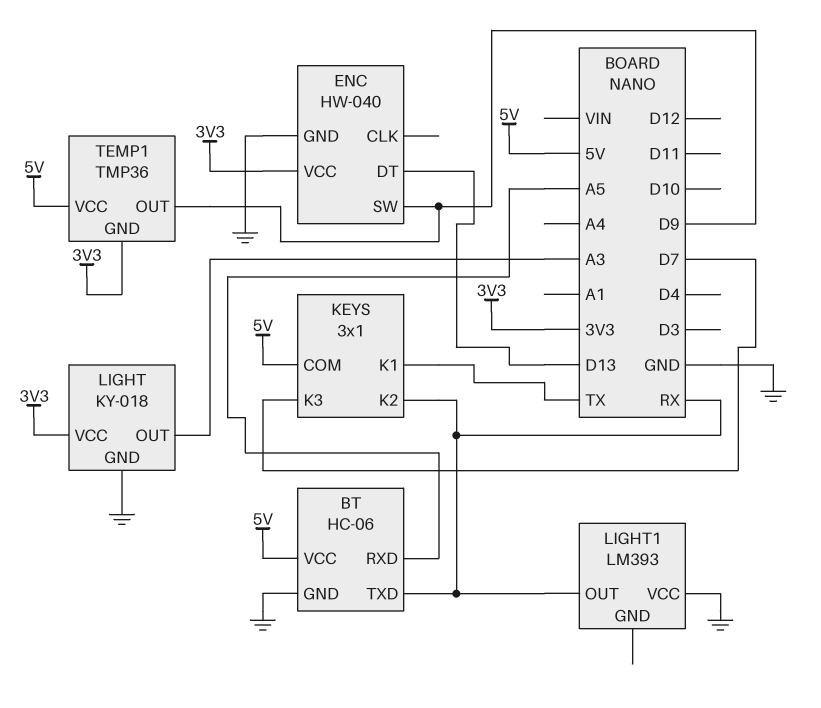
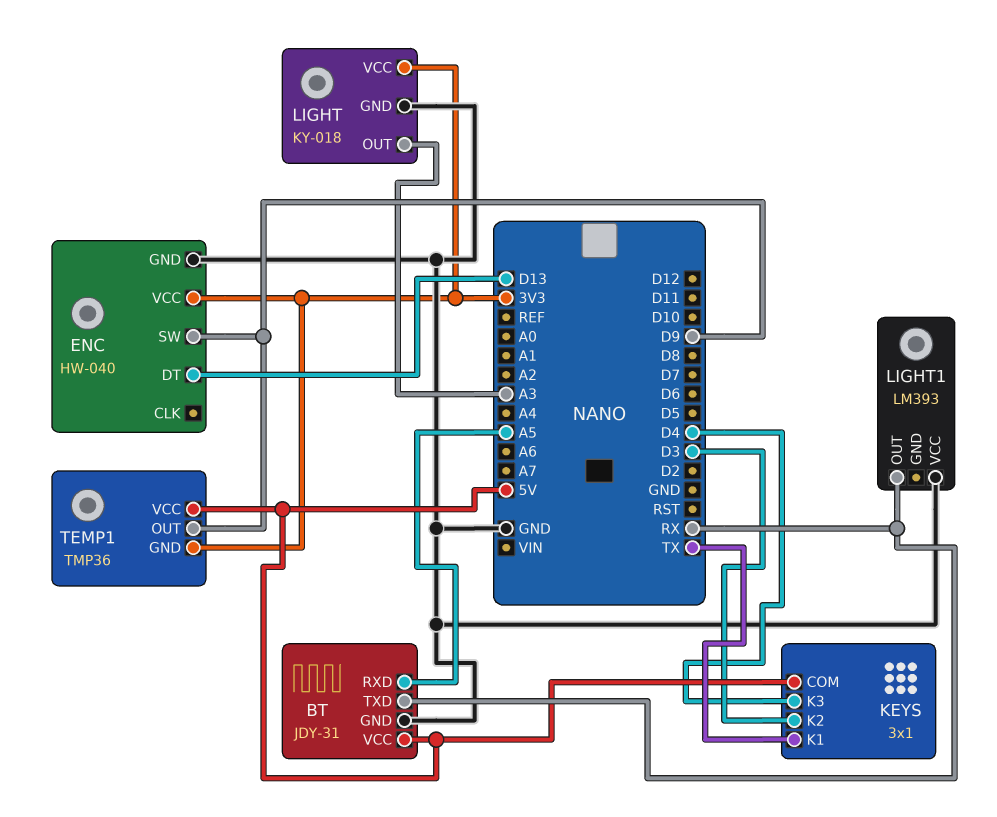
BT: HC-06 -> JDY-31
KEYS pin K2: RX -> D3
KEYS pin K3: D7 -> D4

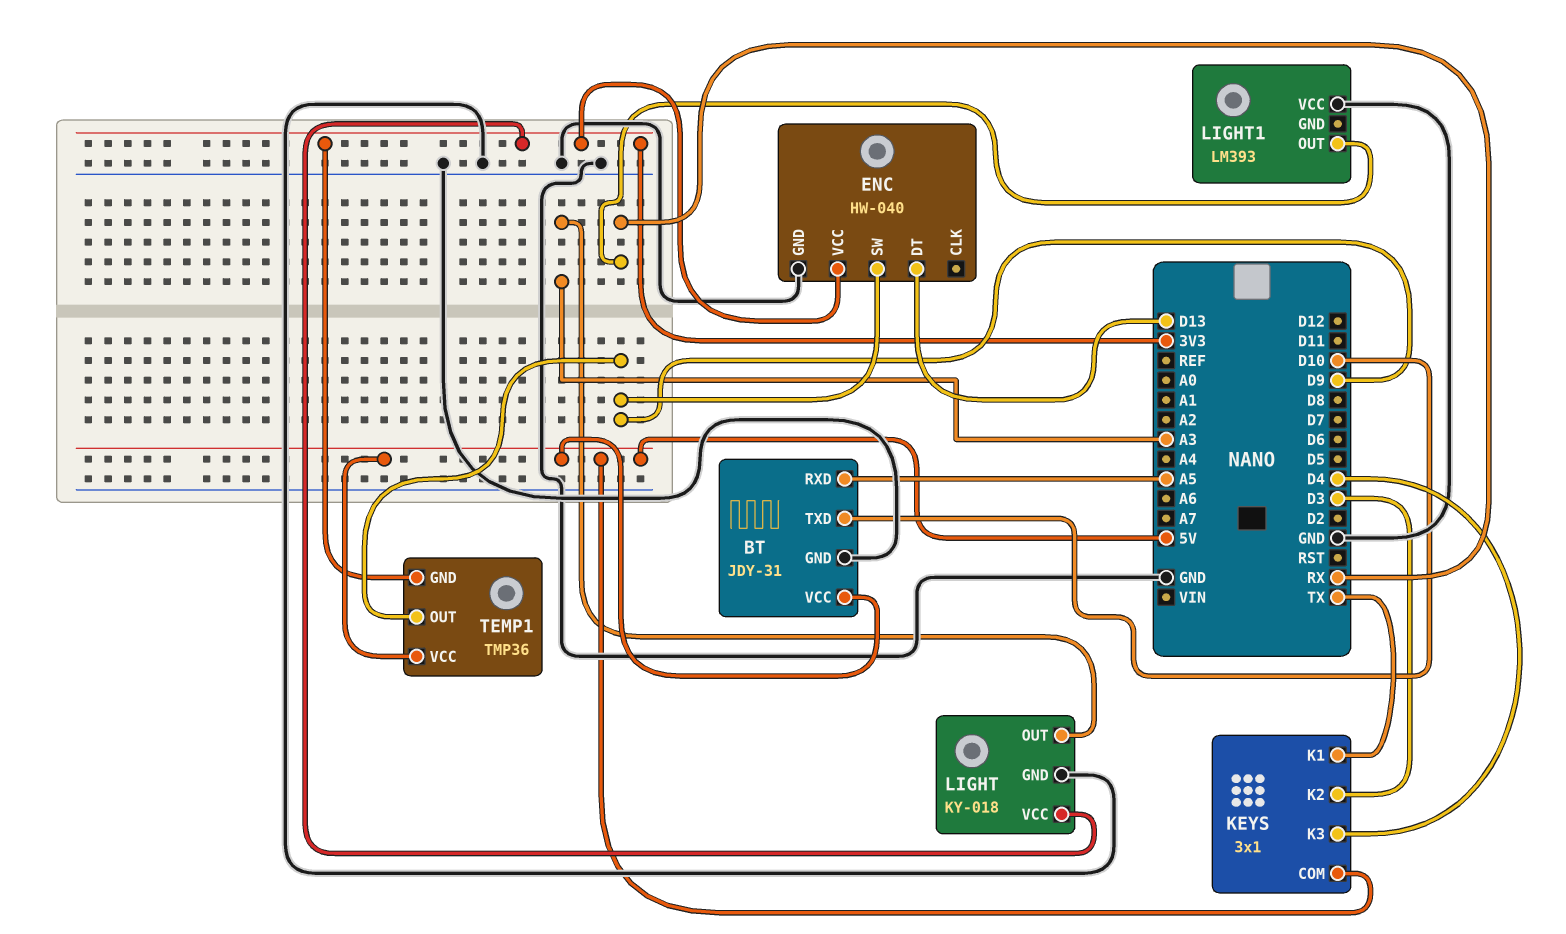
BT pin TXD: RX -> D10

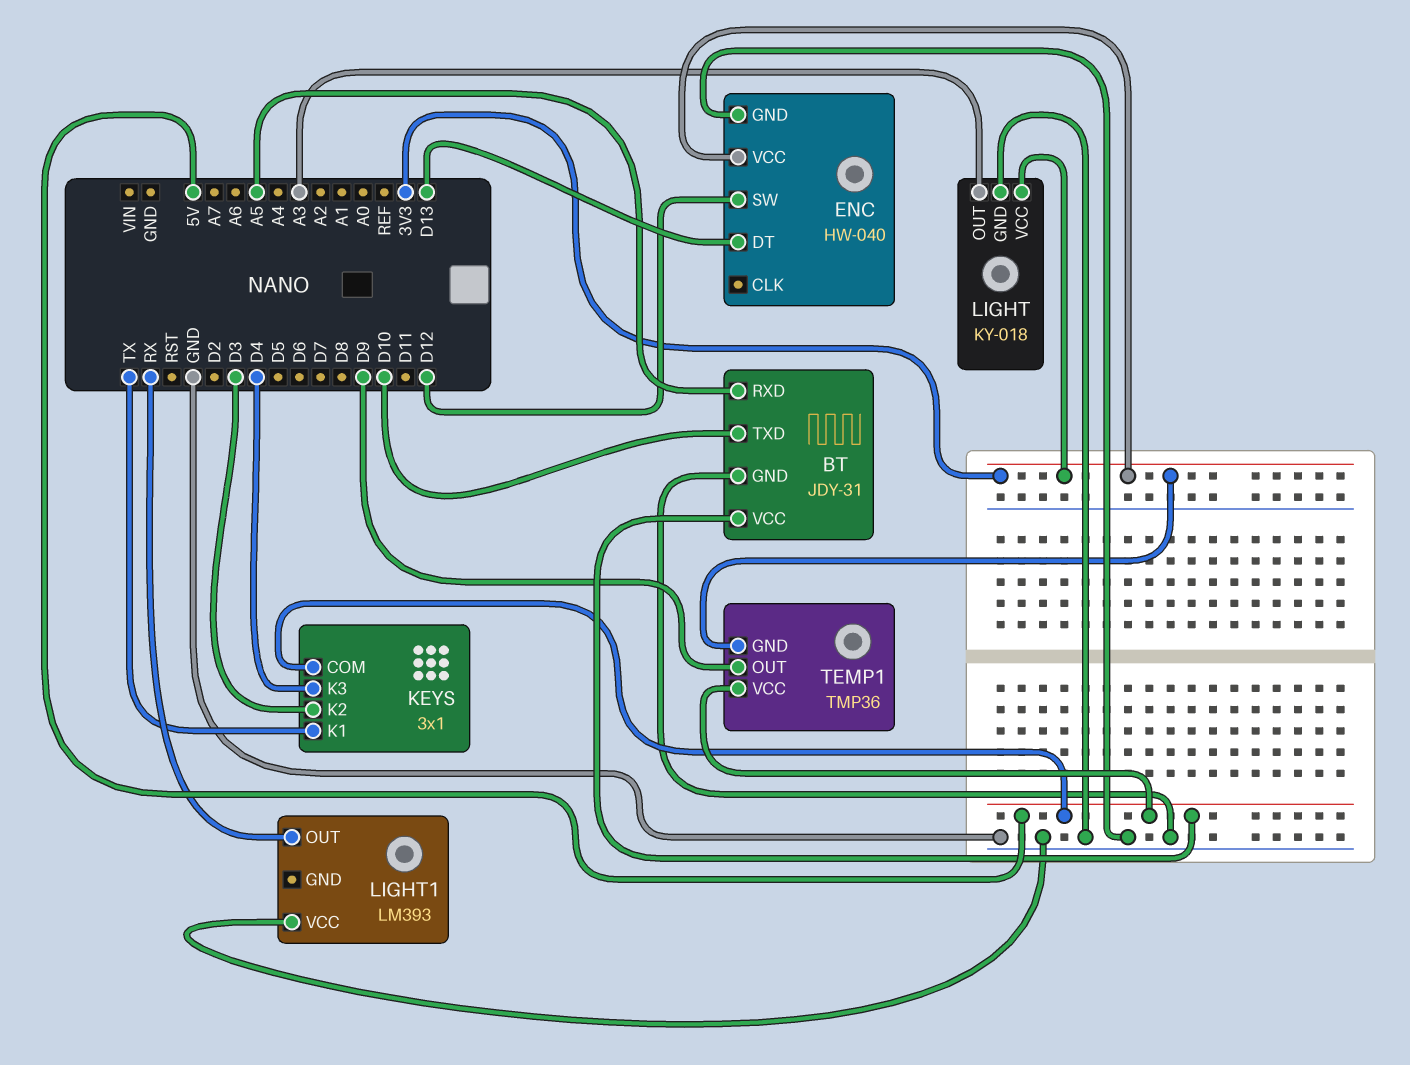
ENC pin SW: D9 -> D12

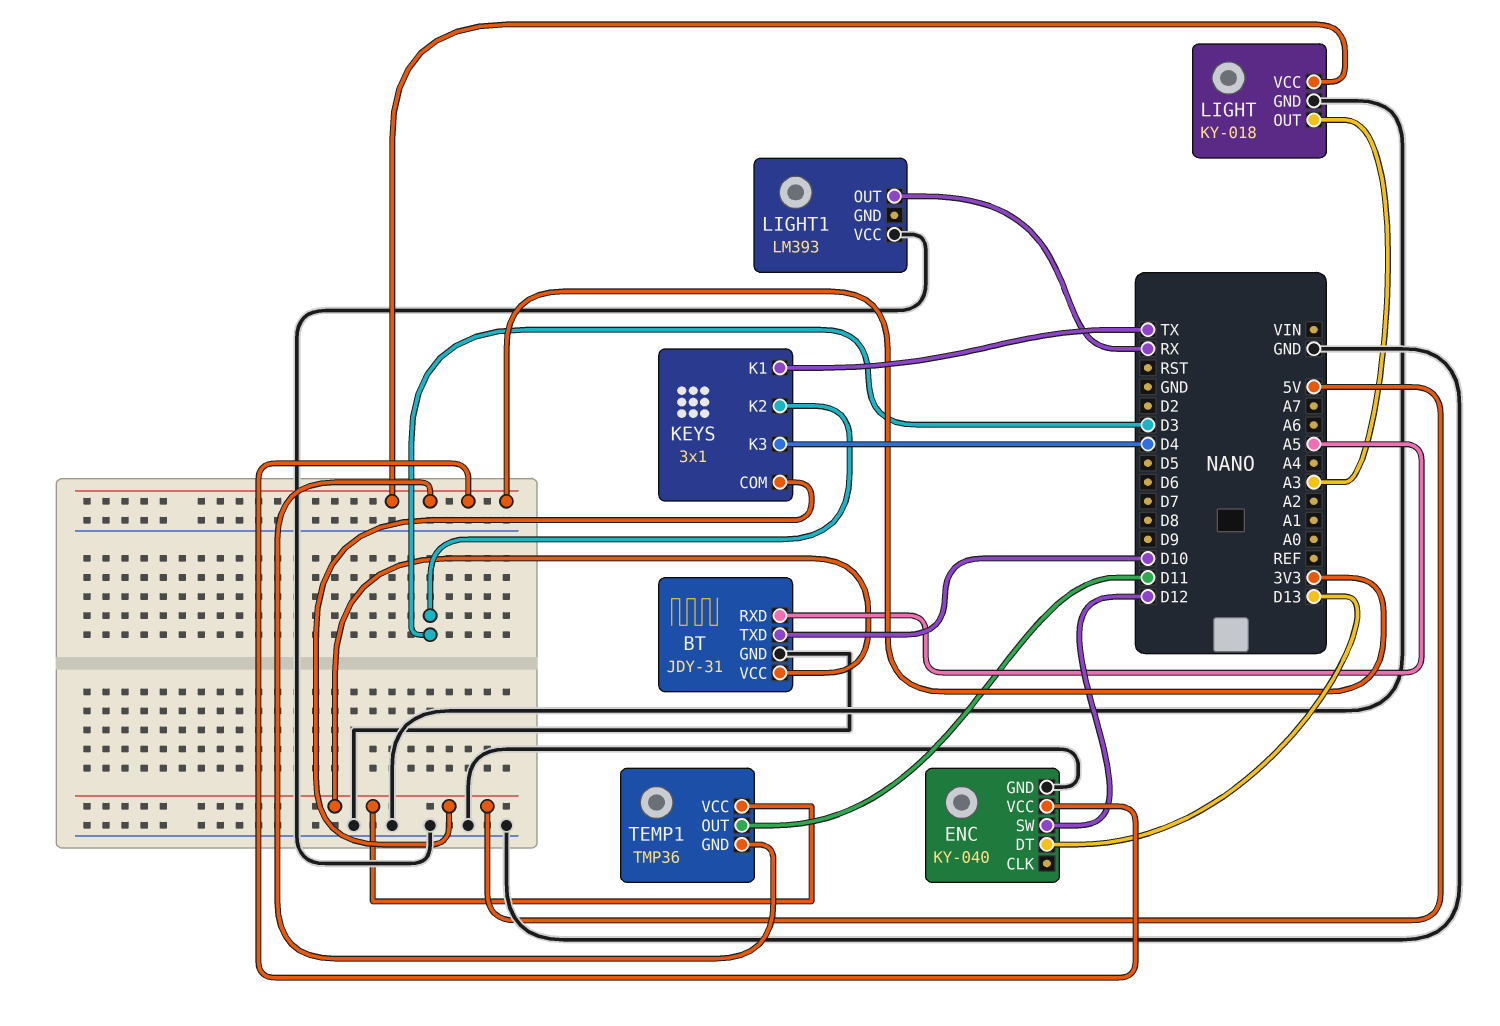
ENC: HW-040 -> KY-040
TEMP1 pin OUT: D9 -> D11

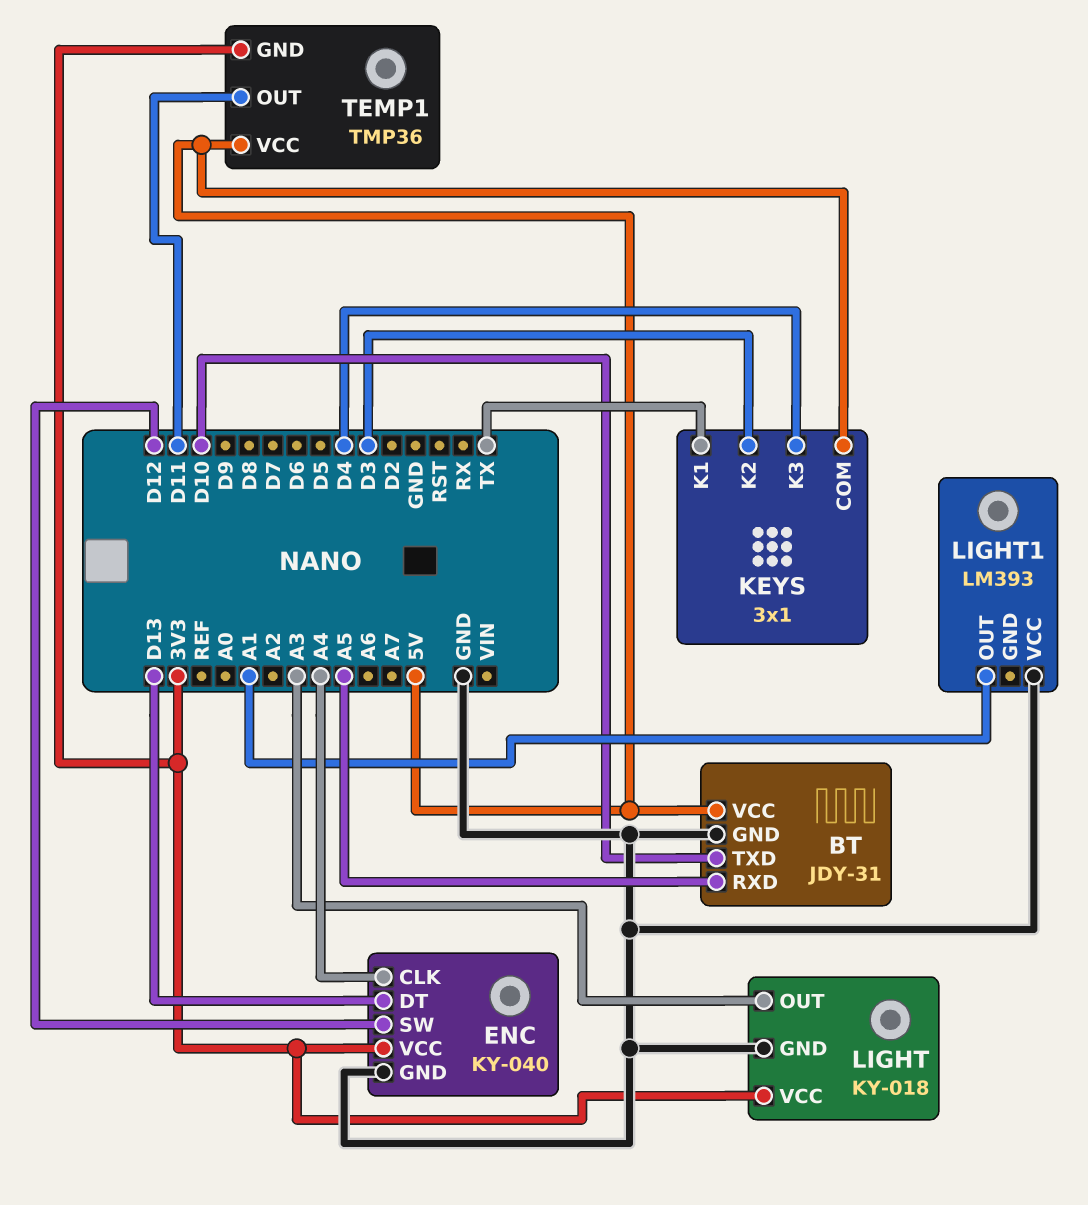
ENC pin CLK: none -> A4
LIGHT1 pin OUT: RX -> A1

